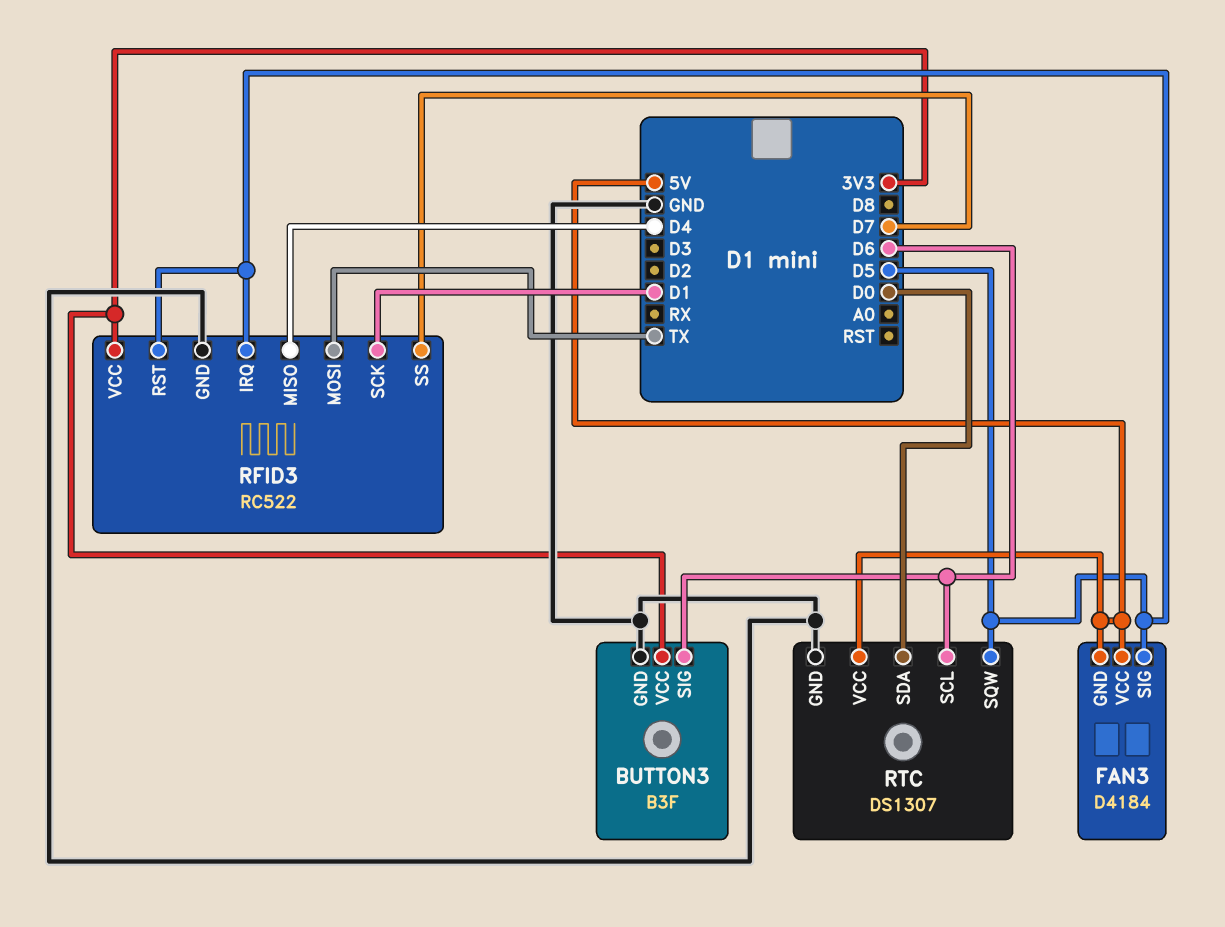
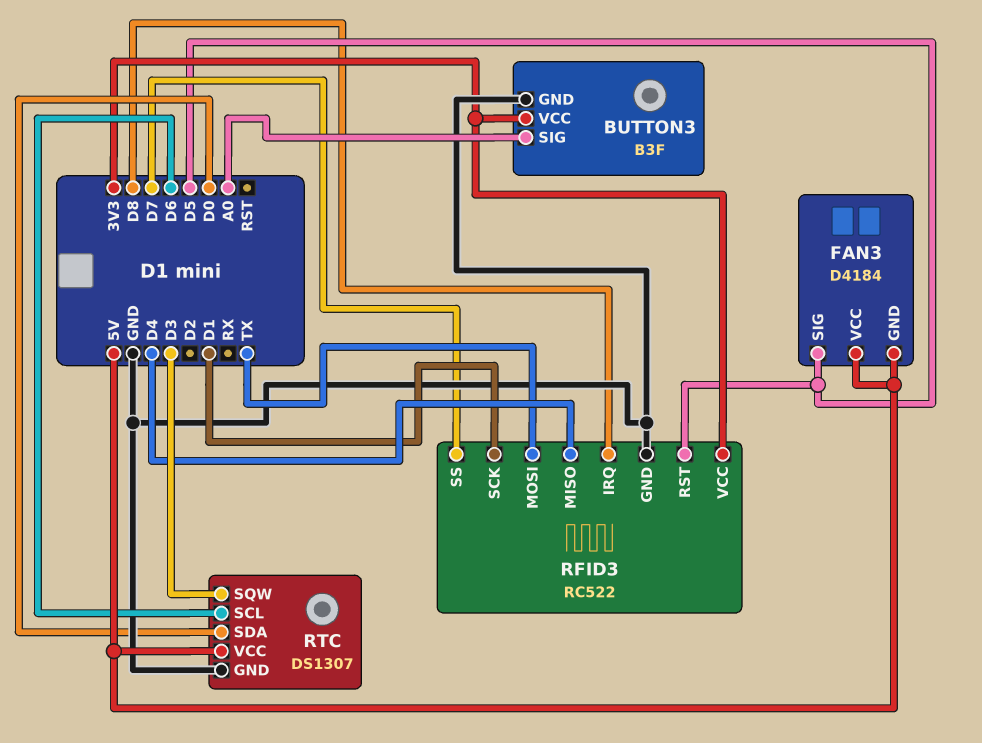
BUTTON3 pin SIG: D6 -> A0
RFID3 pin IRQ: D5 -> D8
RTC pin SQW: D5 -> D3

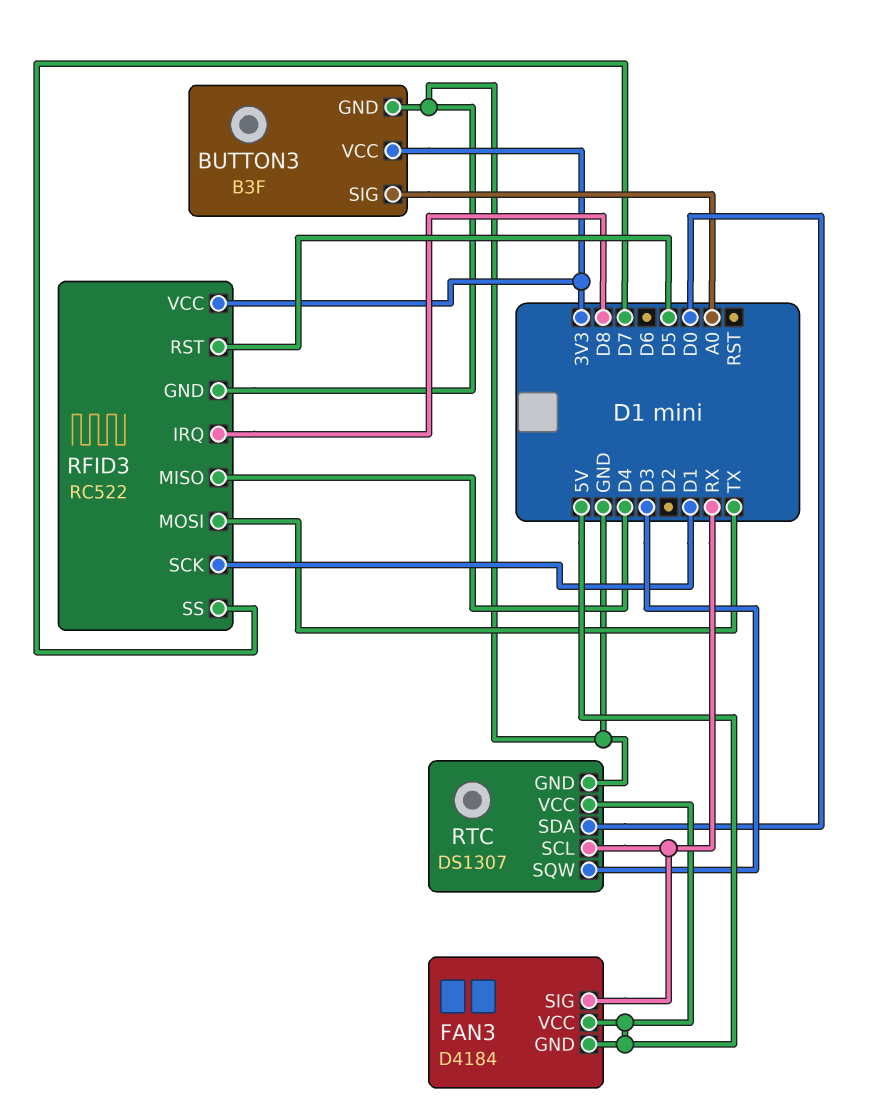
FAN3 pin SIG: D5 -> RX
RTC pin SCL: D6 -> RX

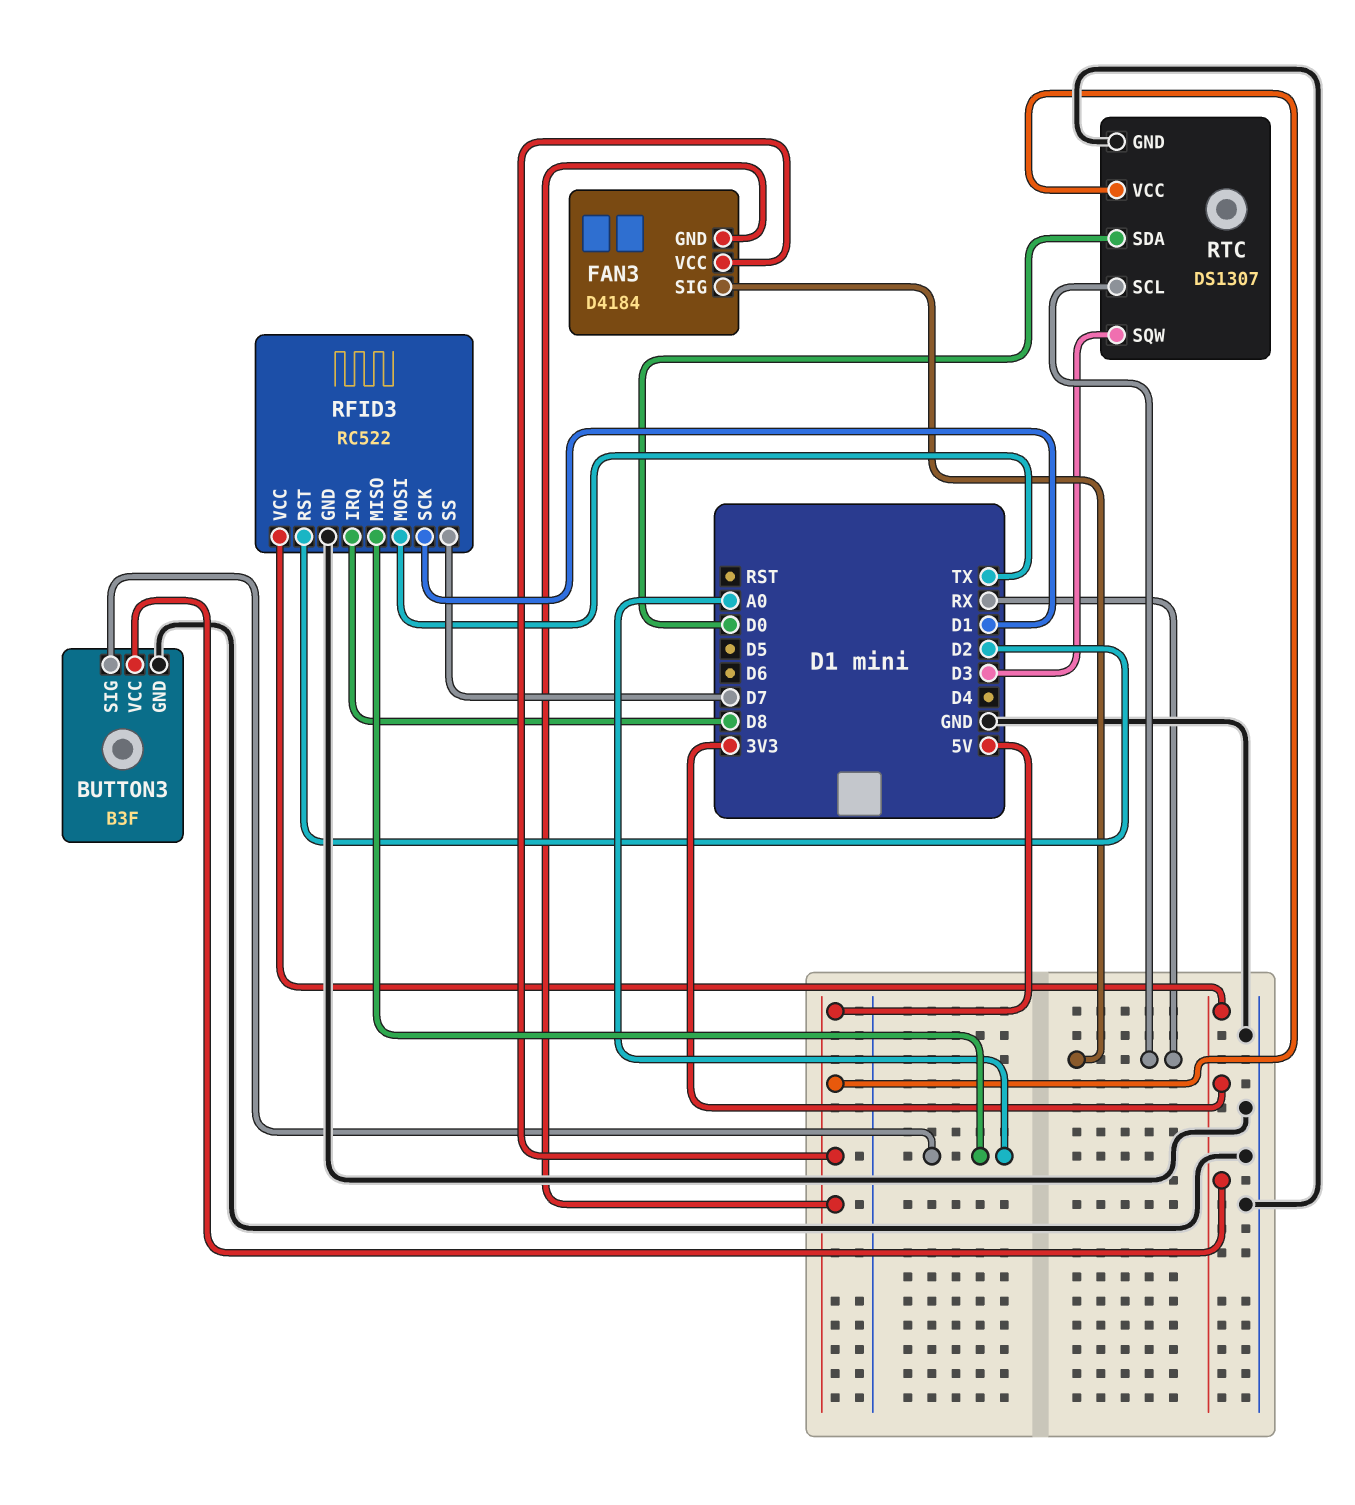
RFID3 pin MISO: D4 -> A0
RFID3 pin RST: D5 -> D2

